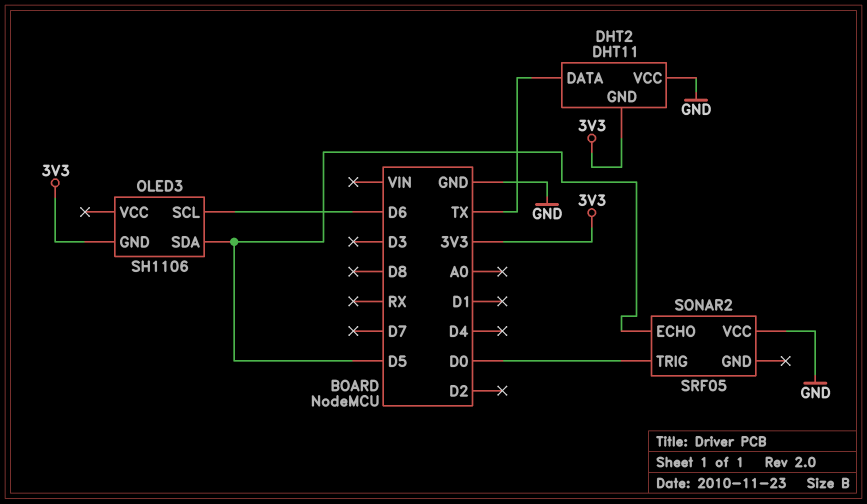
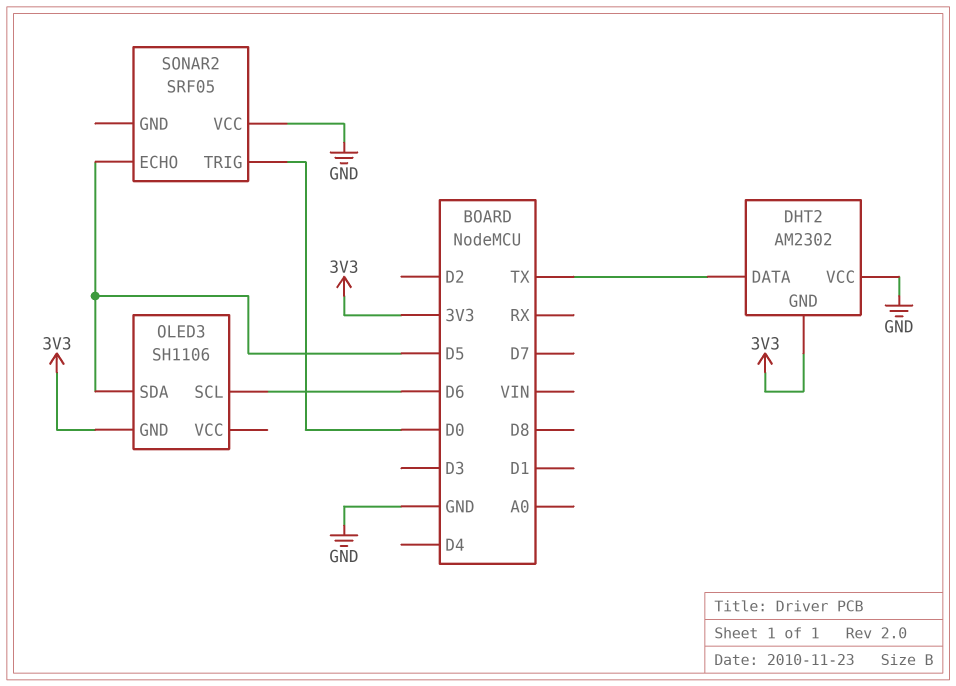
DHT2: DHT11 -> AM2302

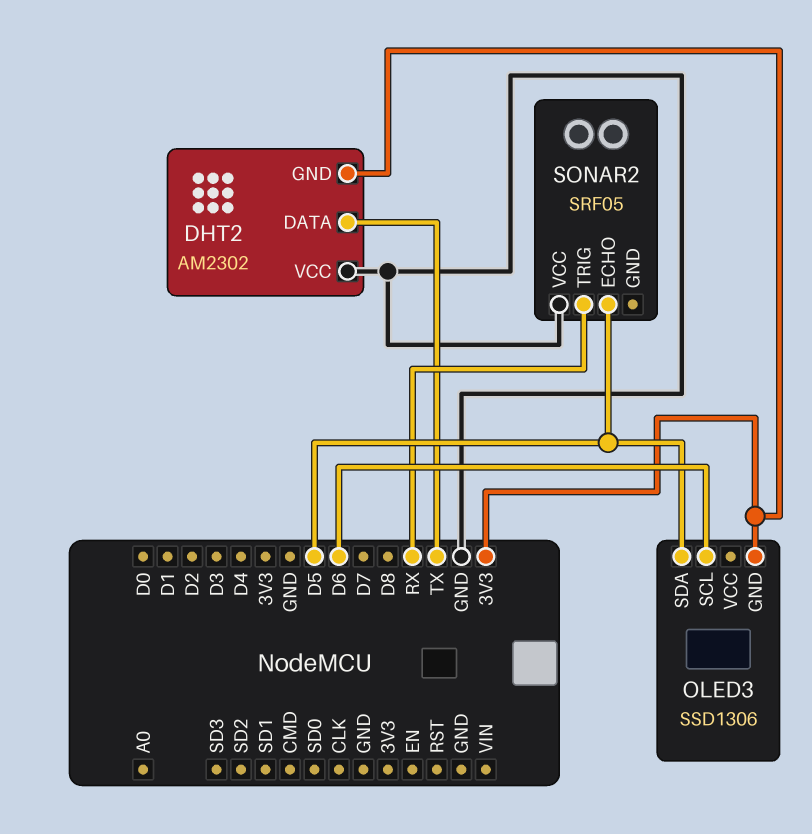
OLED3: SH1106 -> SSD1306
SONAR2 pin TRIG: D0 -> RX

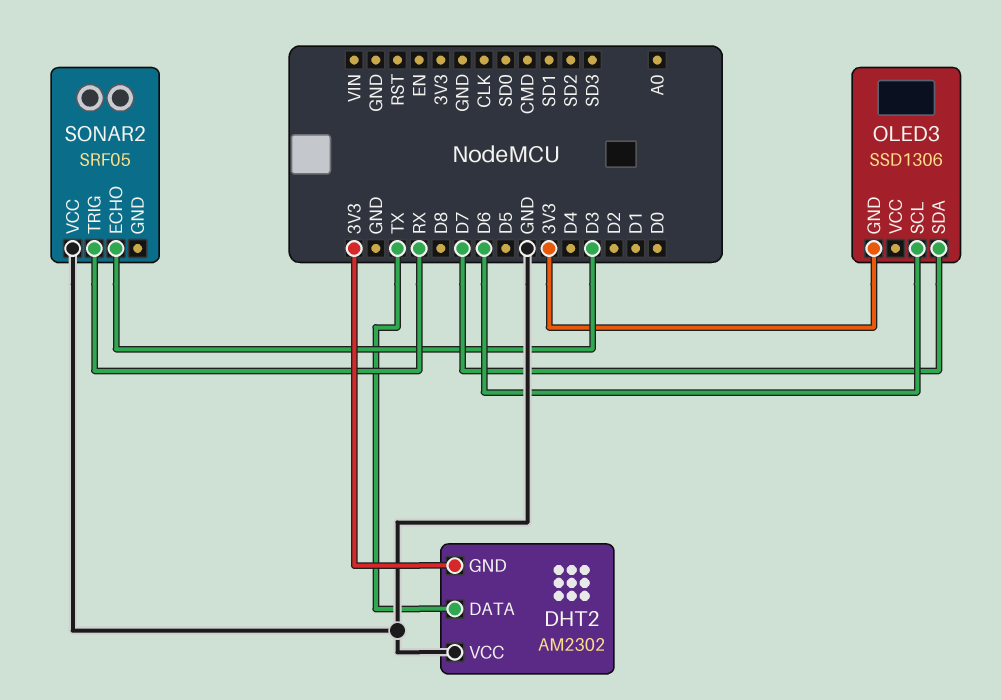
OLED3 pin SDA: D5 -> D7
SONAR2 pin ECHO: D5 -> D3

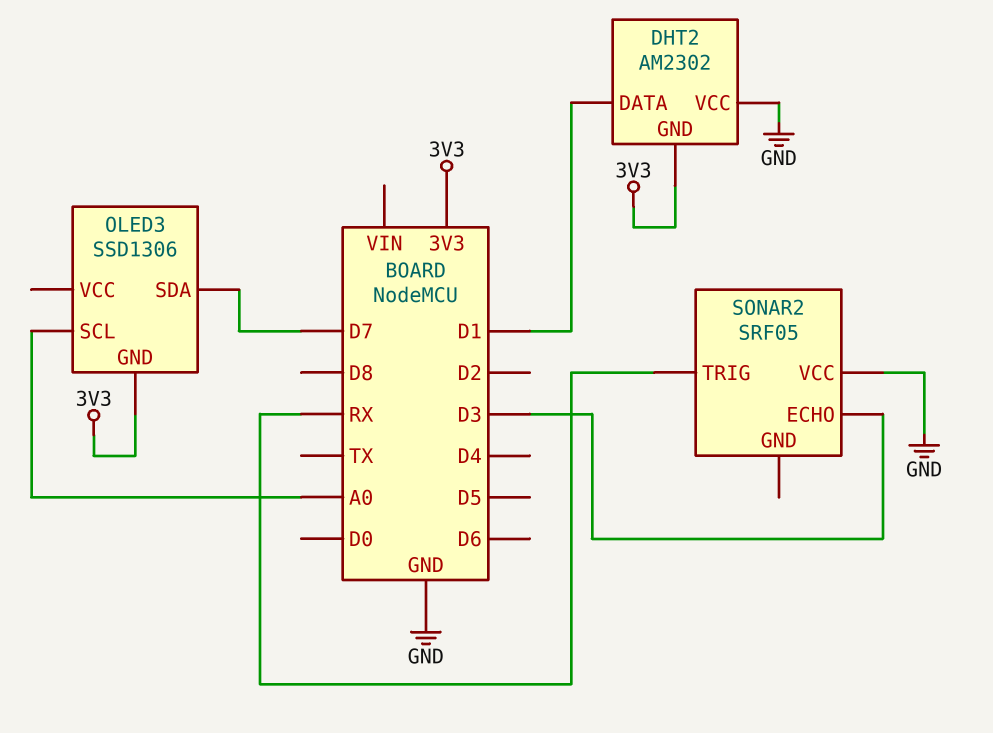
DHT2 pin DATA: TX -> D1
OLED3 pin SCL: D6 -> A0

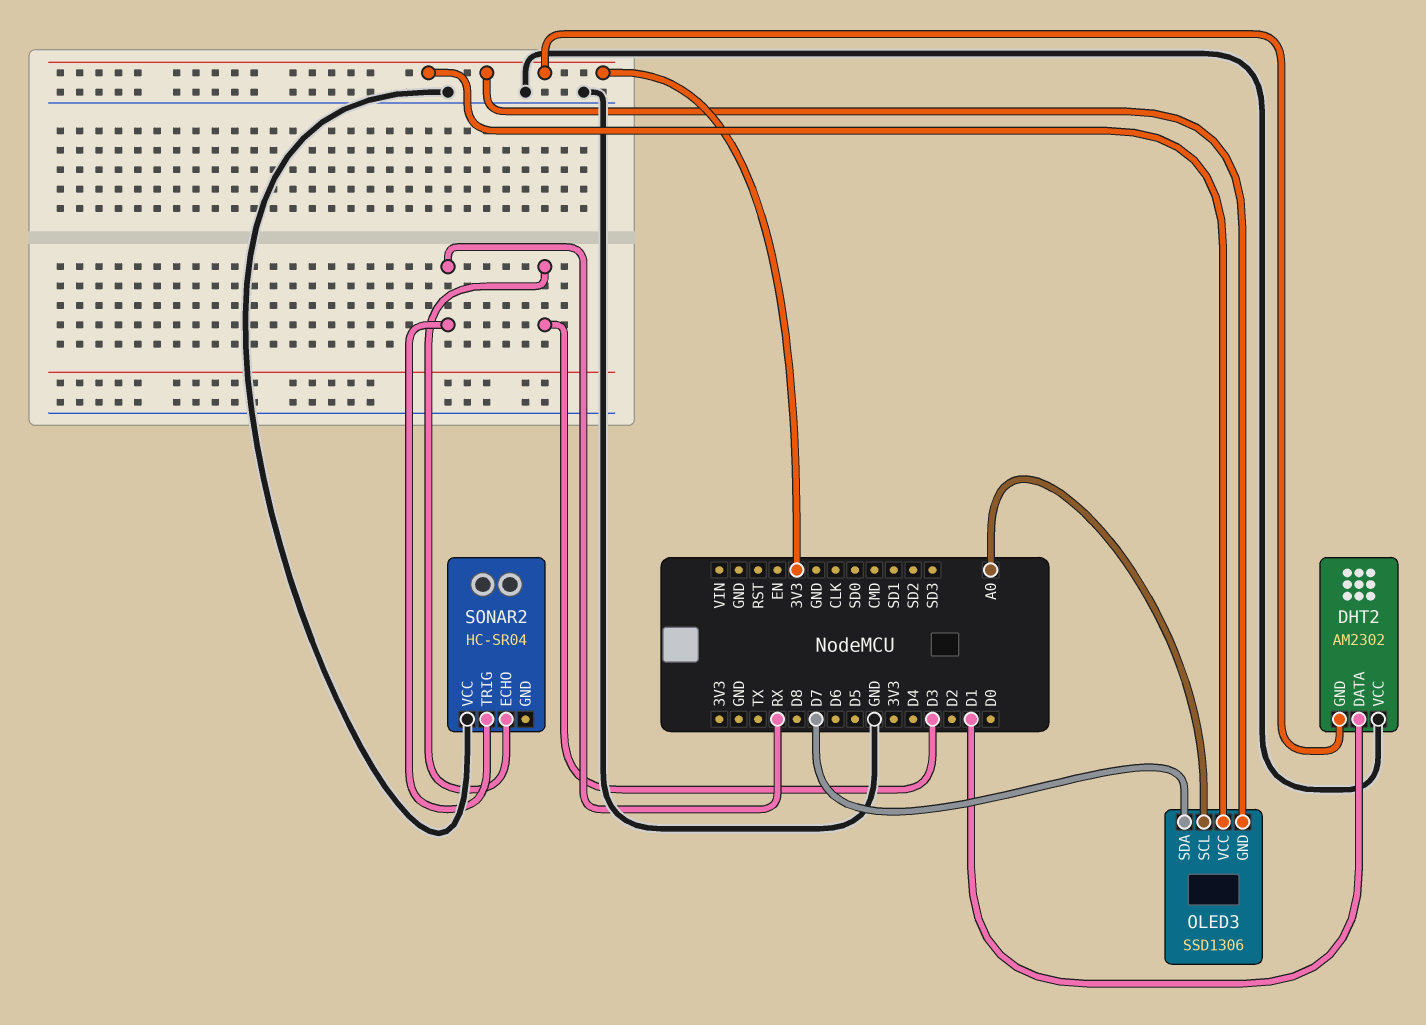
OLED3 pin VCC: none -> 3V3
SONAR2: SRF05 -> HC-SR04

